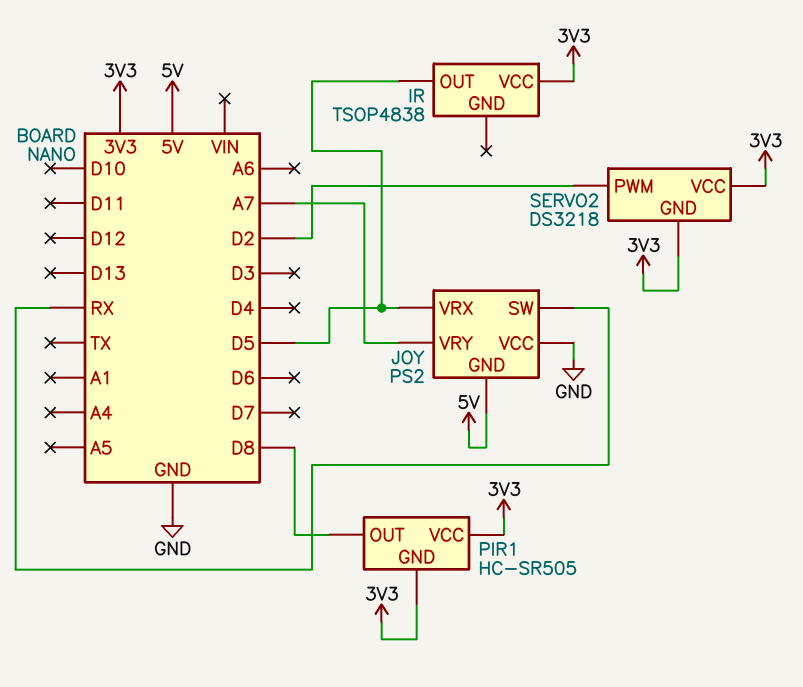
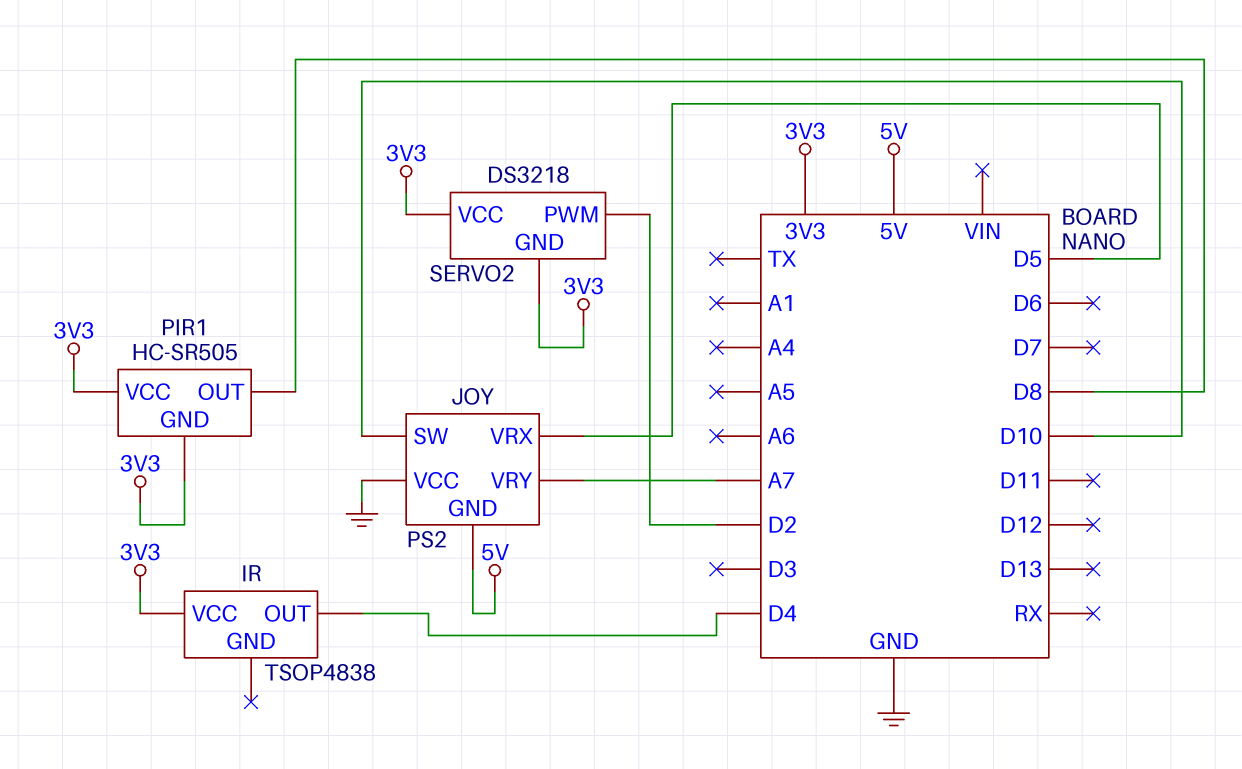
IR pin OUT: D5 -> D4
JOY pin SW: RX -> D10

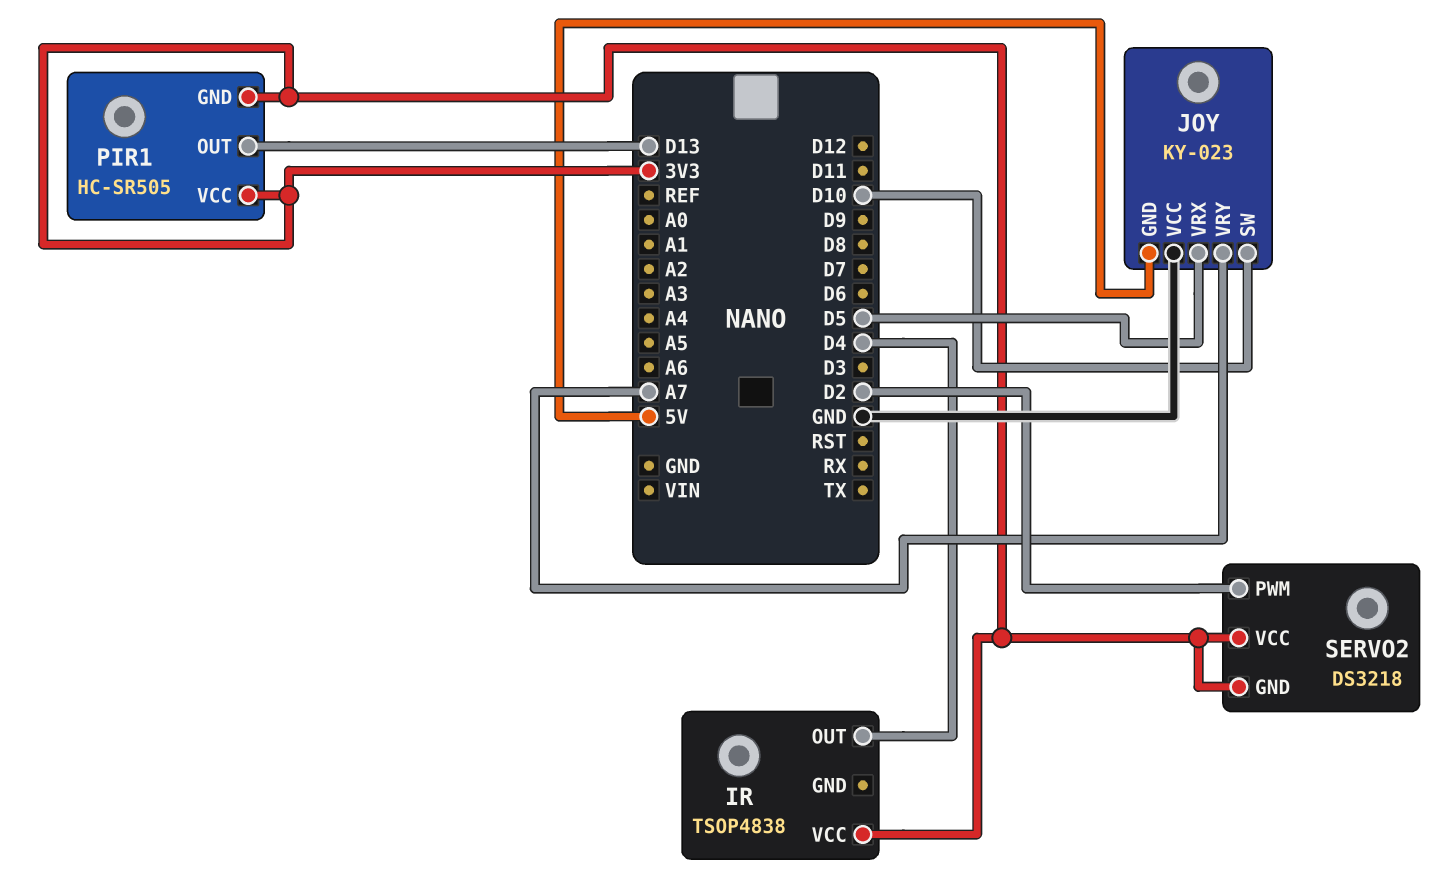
JOY: PS2 -> KY-023
PIR1 pin OUT: D8 -> D13

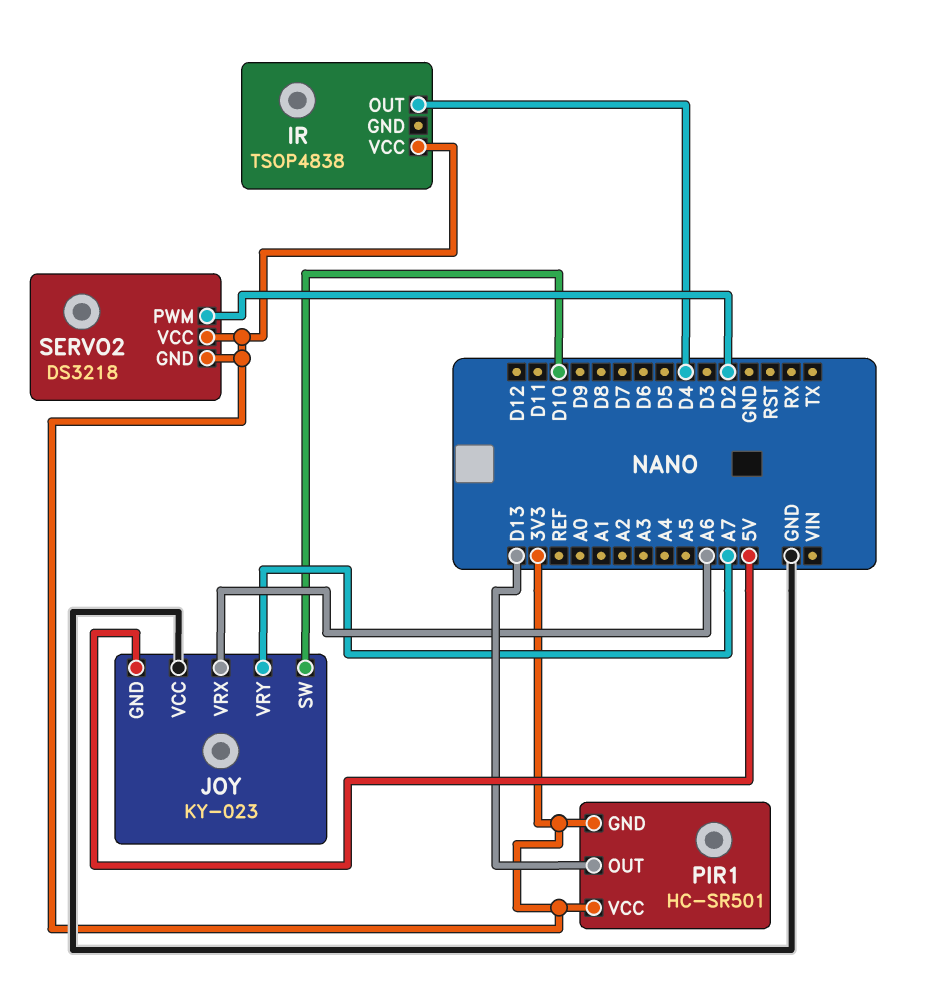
JOY pin VRX: D5 -> A6
PIR1: HC-SR505 -> HC-SR501

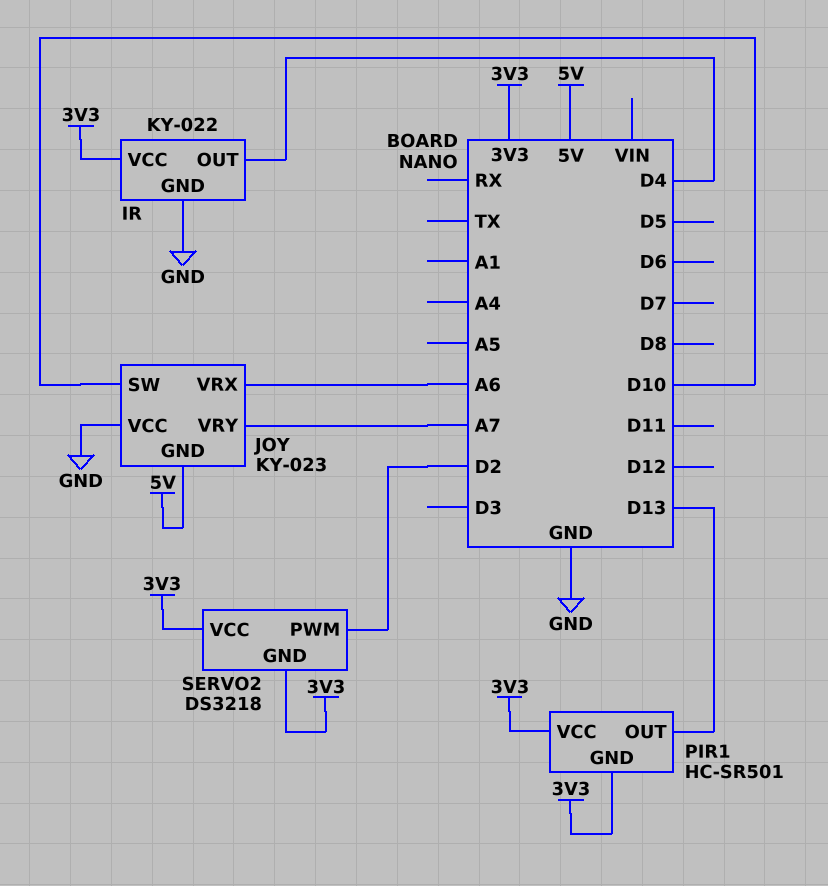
IR: TSOP4838 -> KY-022
IR pin GND: none -> GND

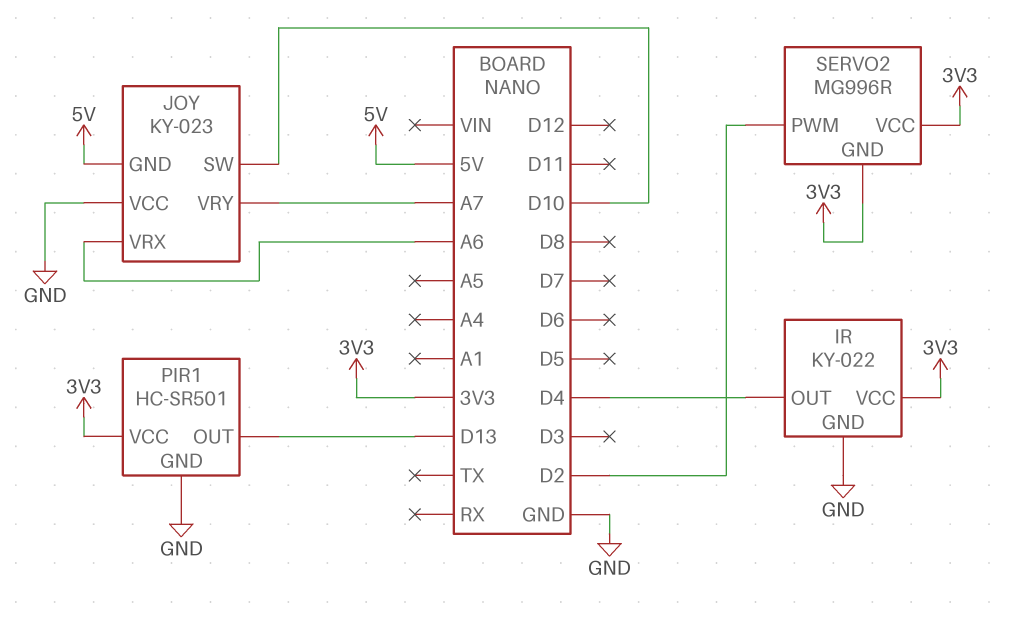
PIR1 pin GND: 3V3 -> GND
SERVO2: DS3218 -> MG996R

